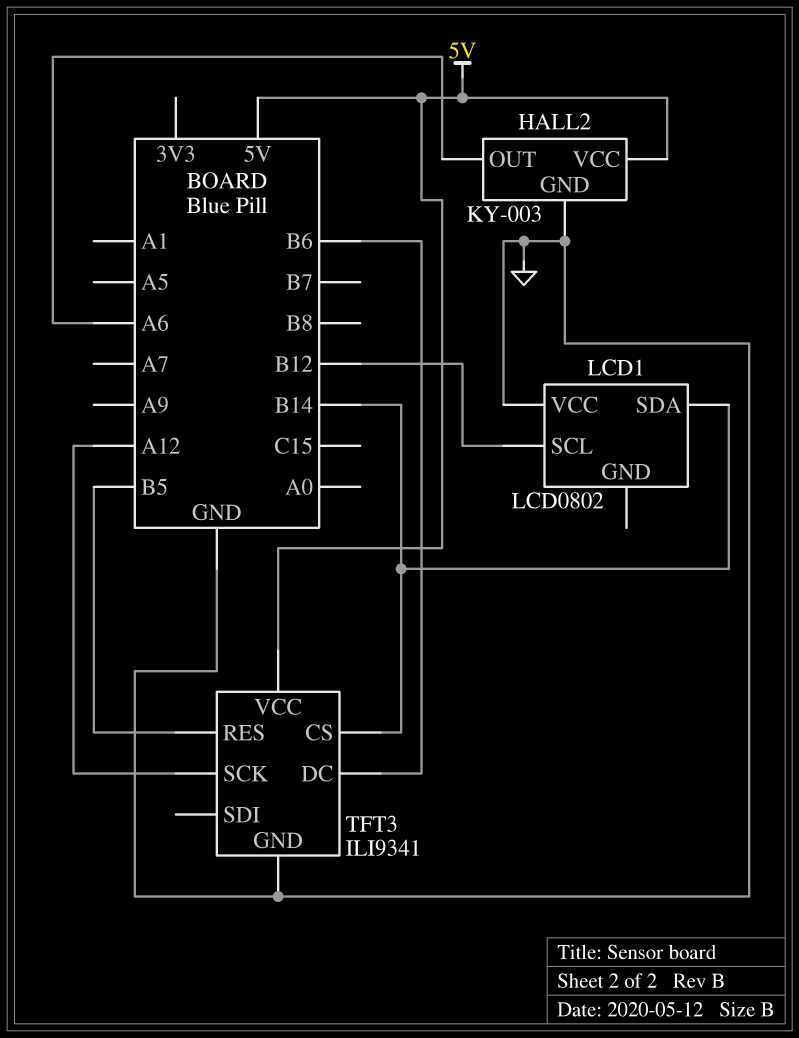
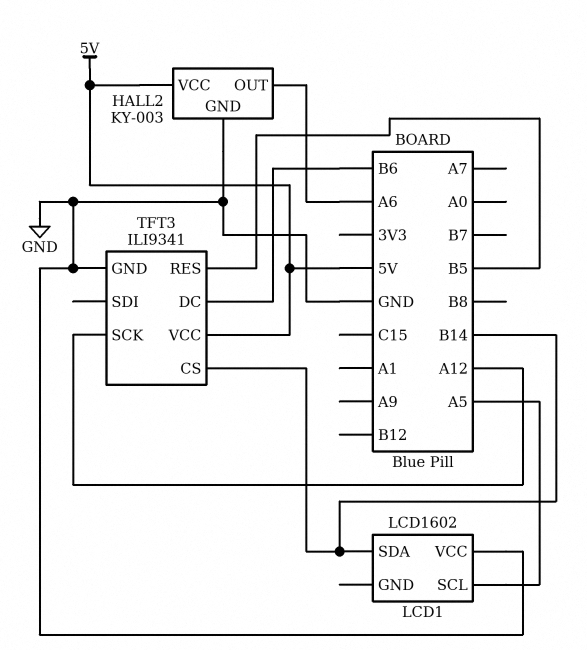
LCD1: LCD0802 -> LCD1602
LCD1 pin SCL: B12 -> A5

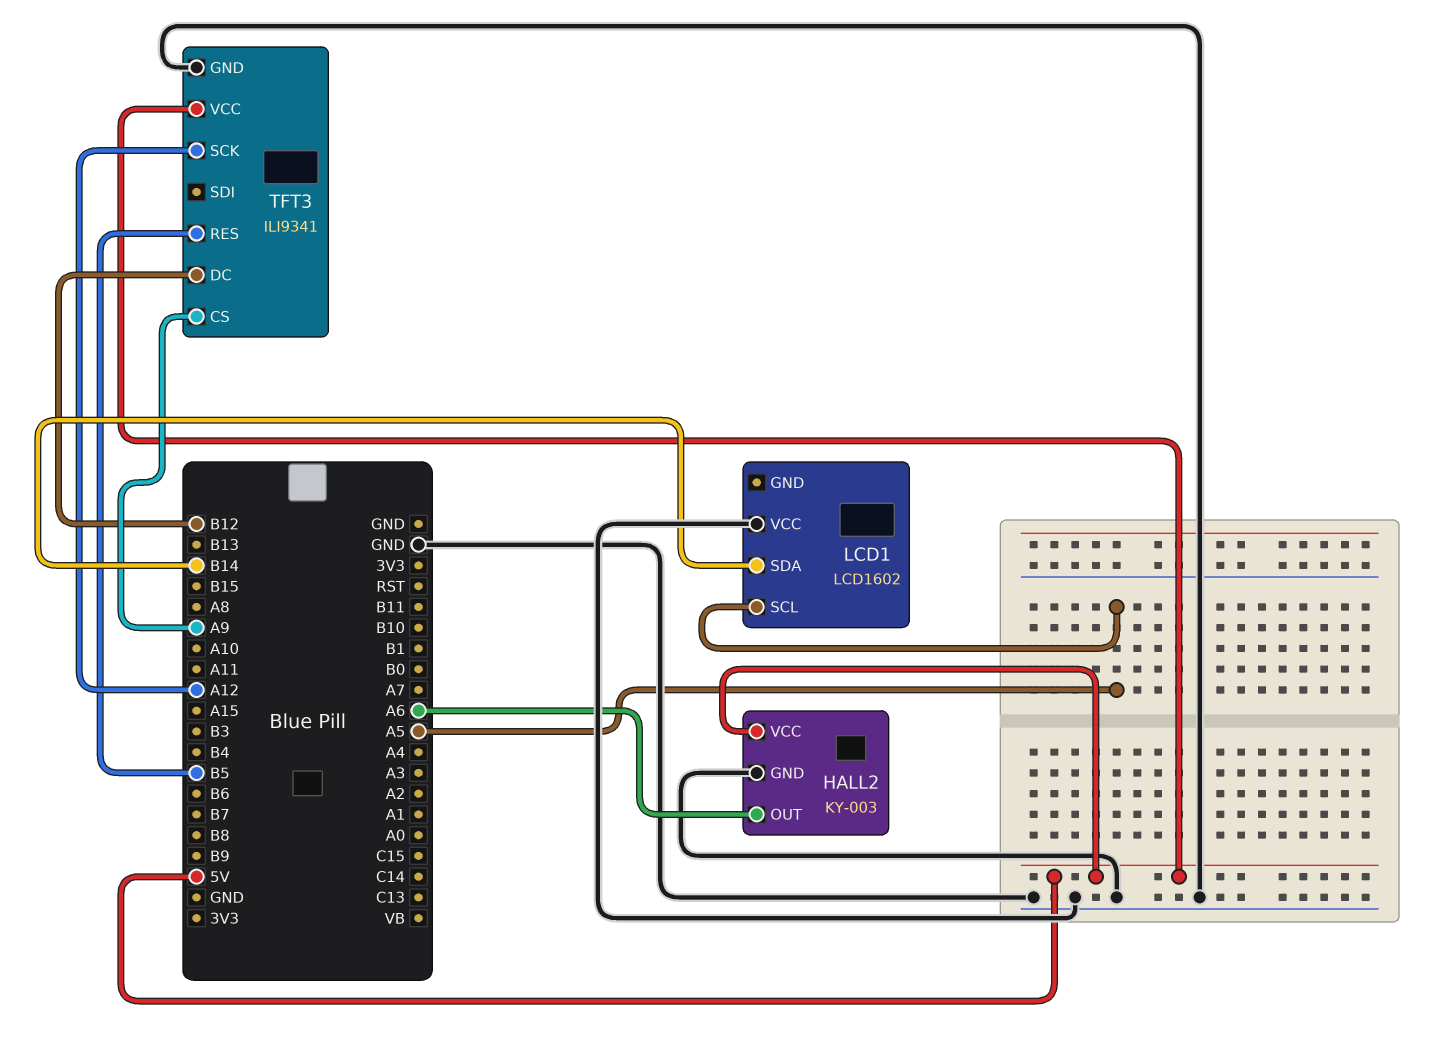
TFT3 pin CS: B14 -> A9
TFT3 pin DC: B6 -> B12

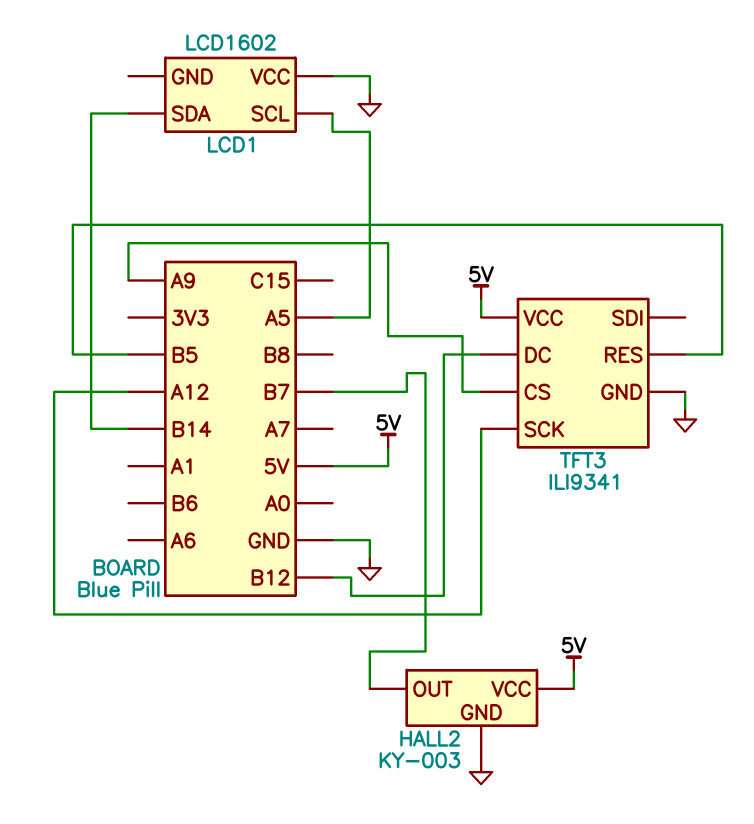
HALL2 pin OUT: A6 -> B7

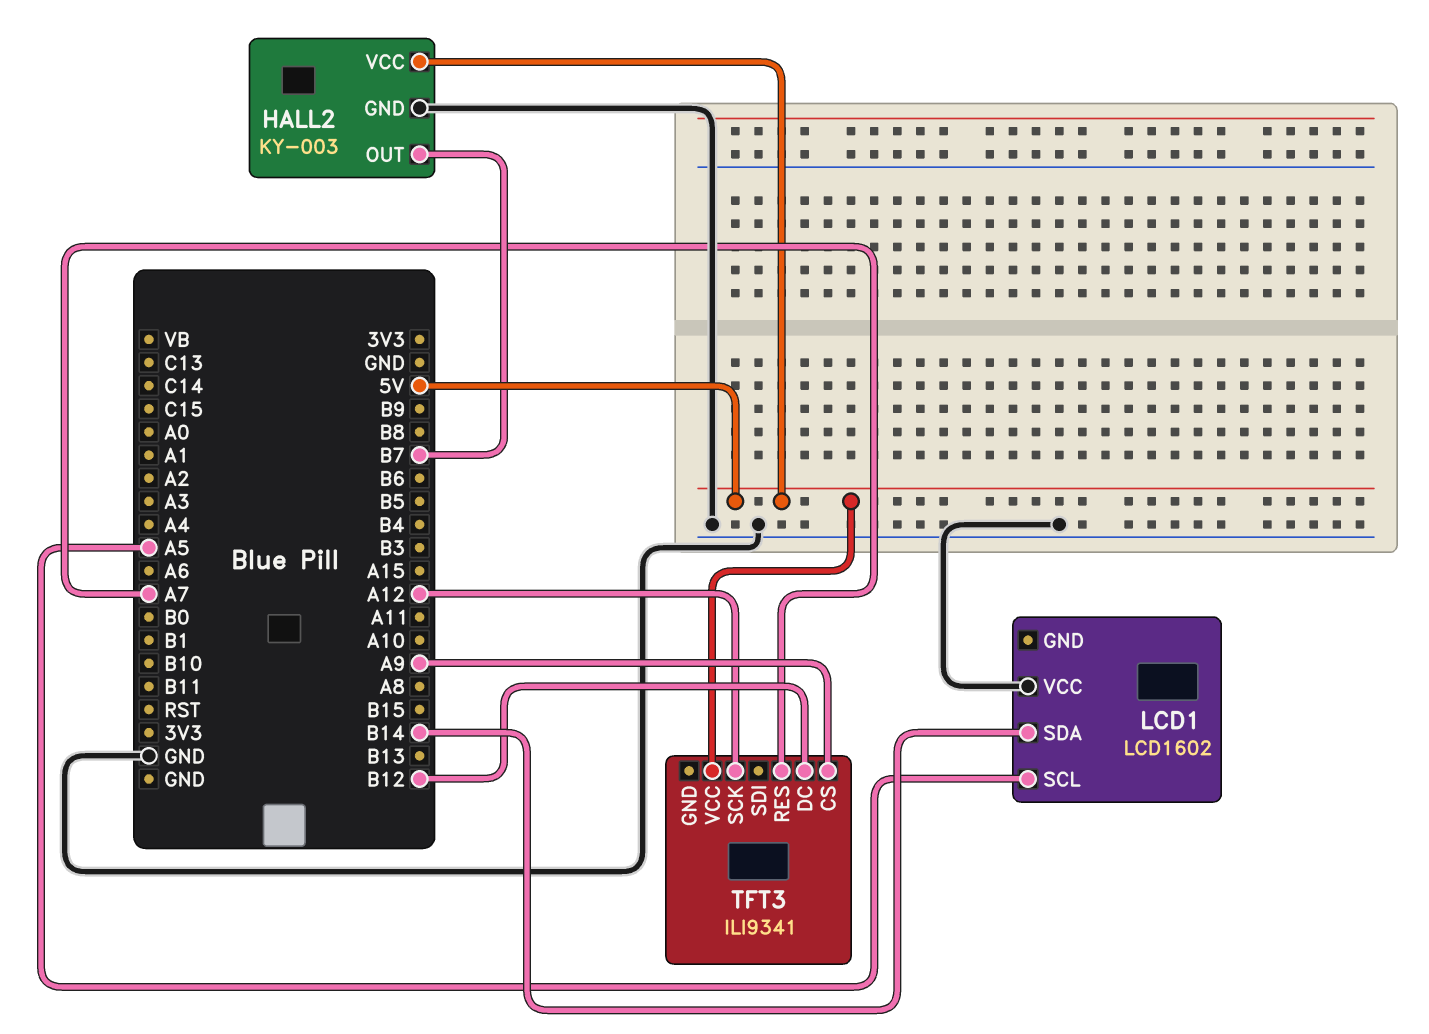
TFT3 pin GND: GND -> none
TFT3 pin RES: B5 -> A7

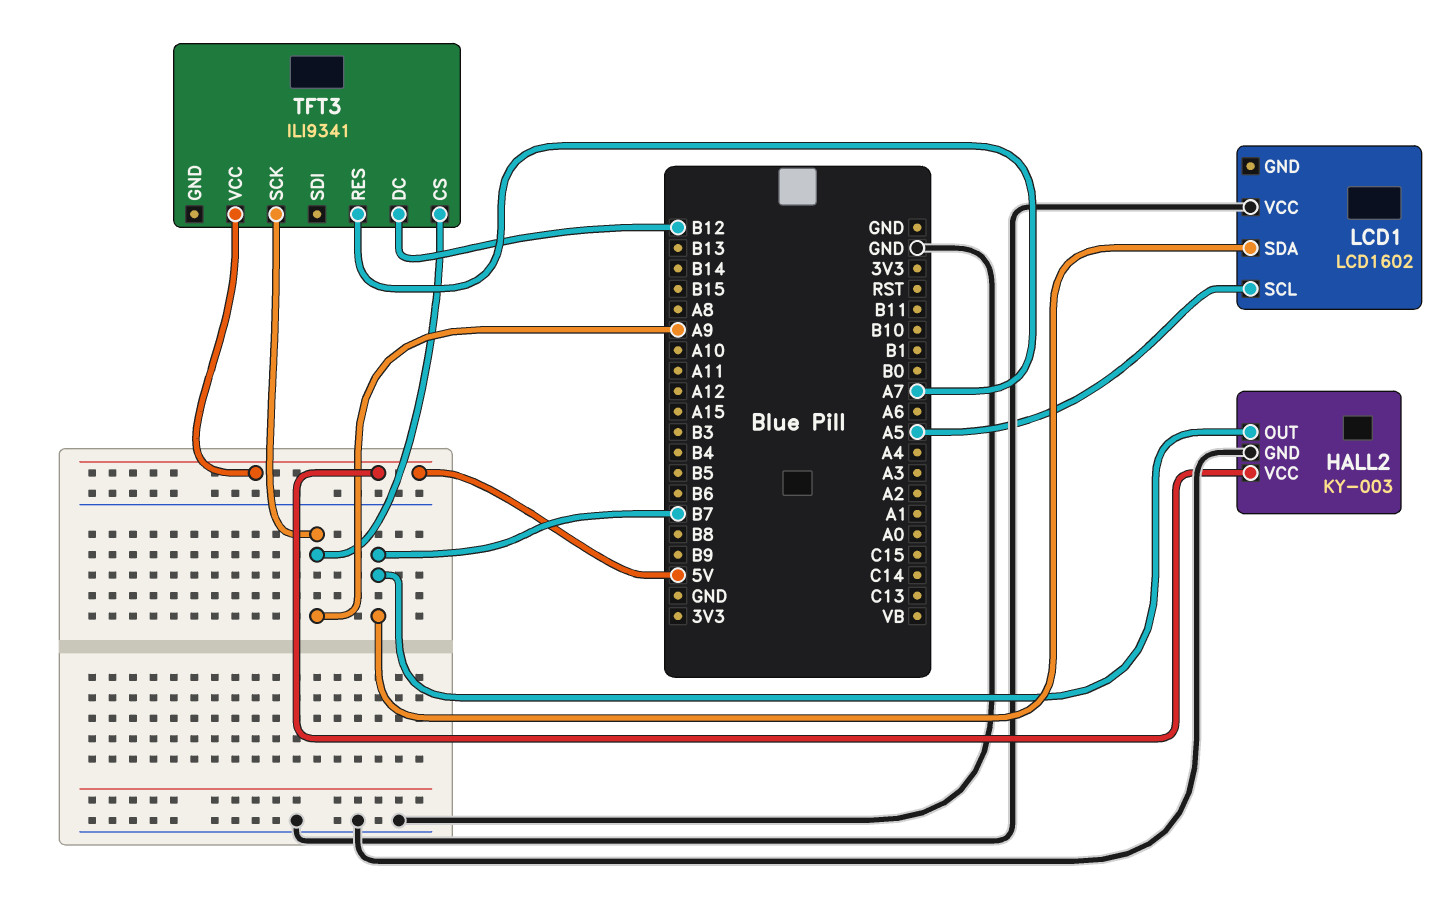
LCD1 pin SDA: B14 -> B7
TFT3 pin SCK: A12 -> A9

